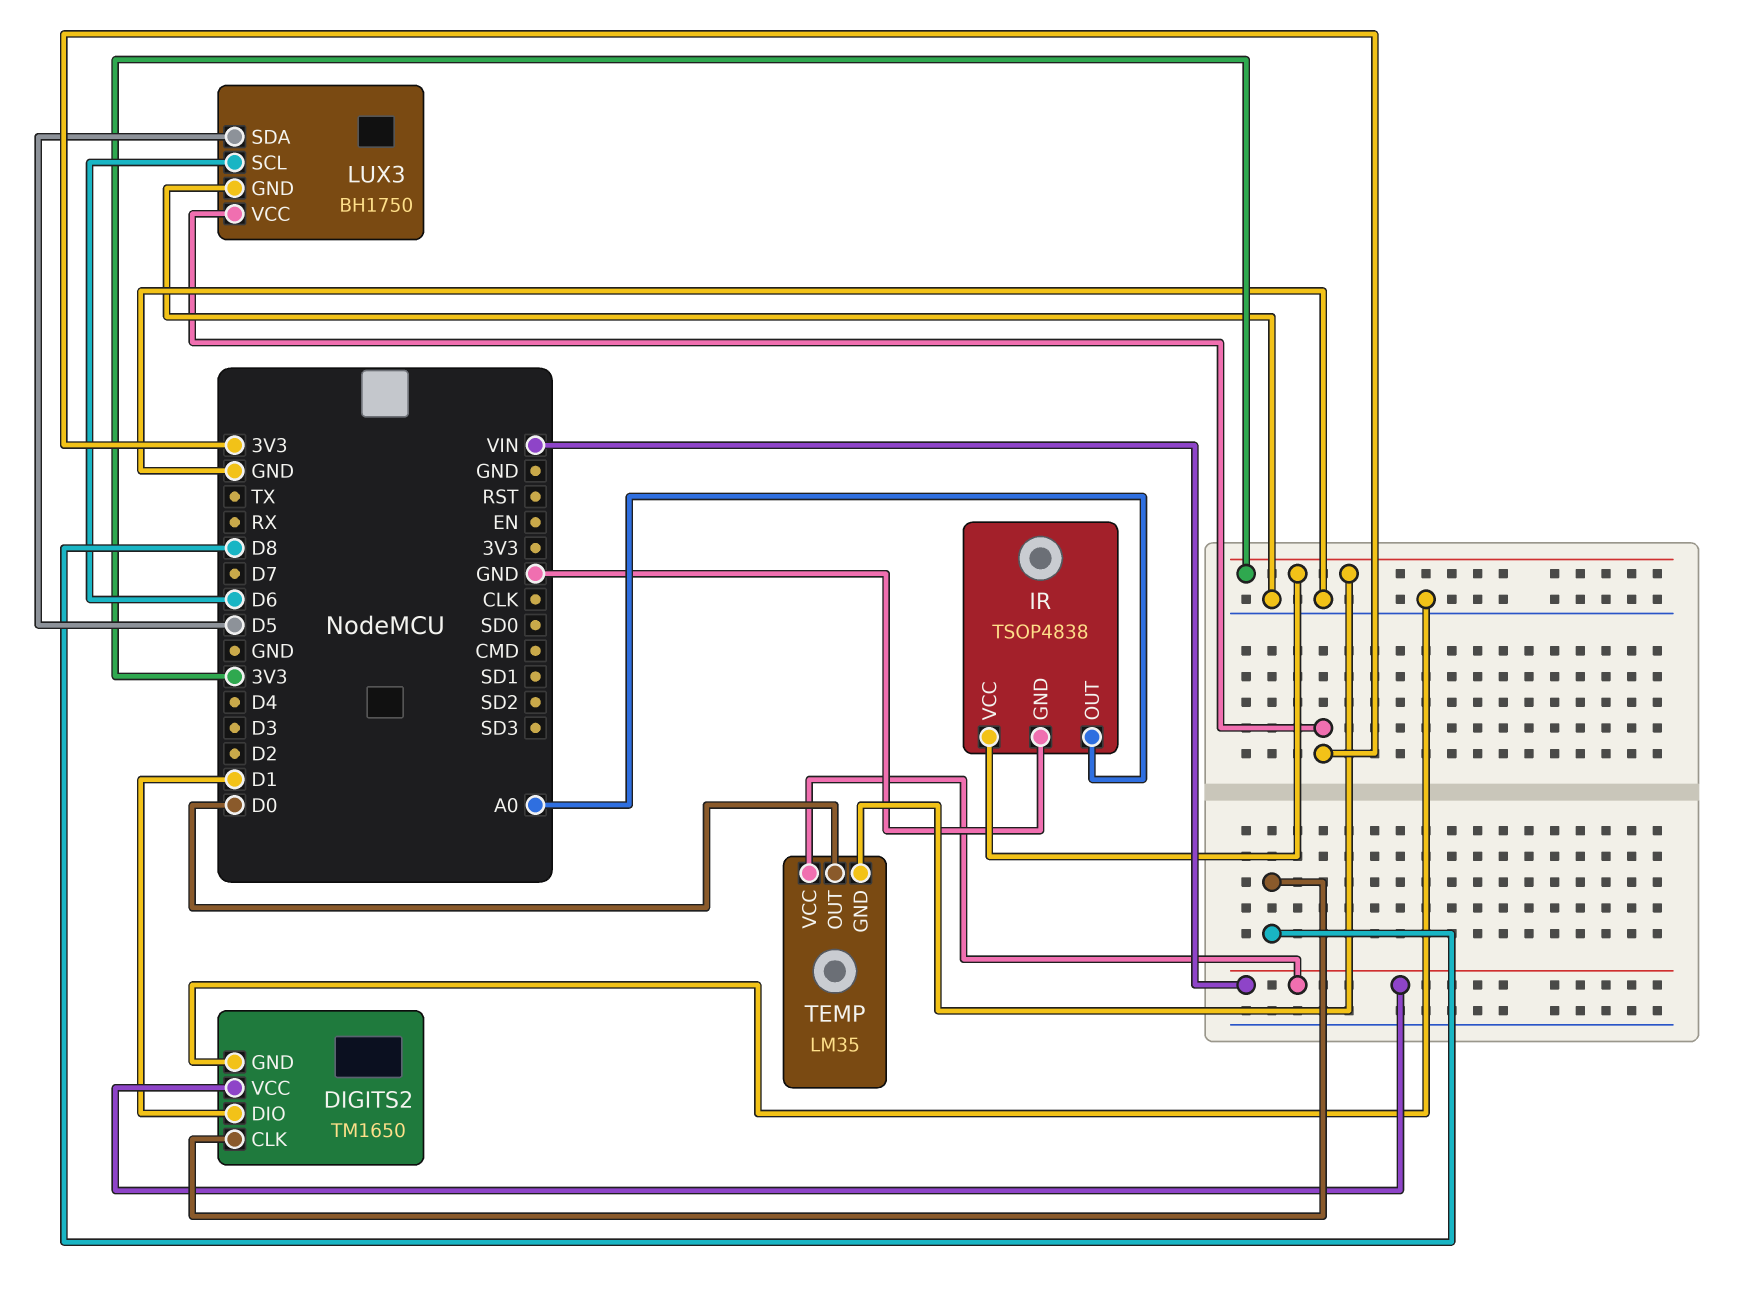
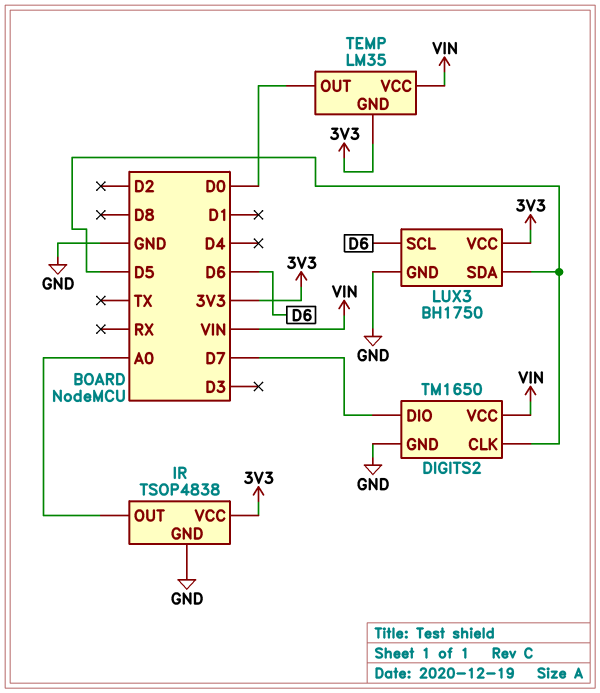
DIGITS2 pin CLK: D8 -> D5
DIGITS2 pin DIO: D1 -> D7

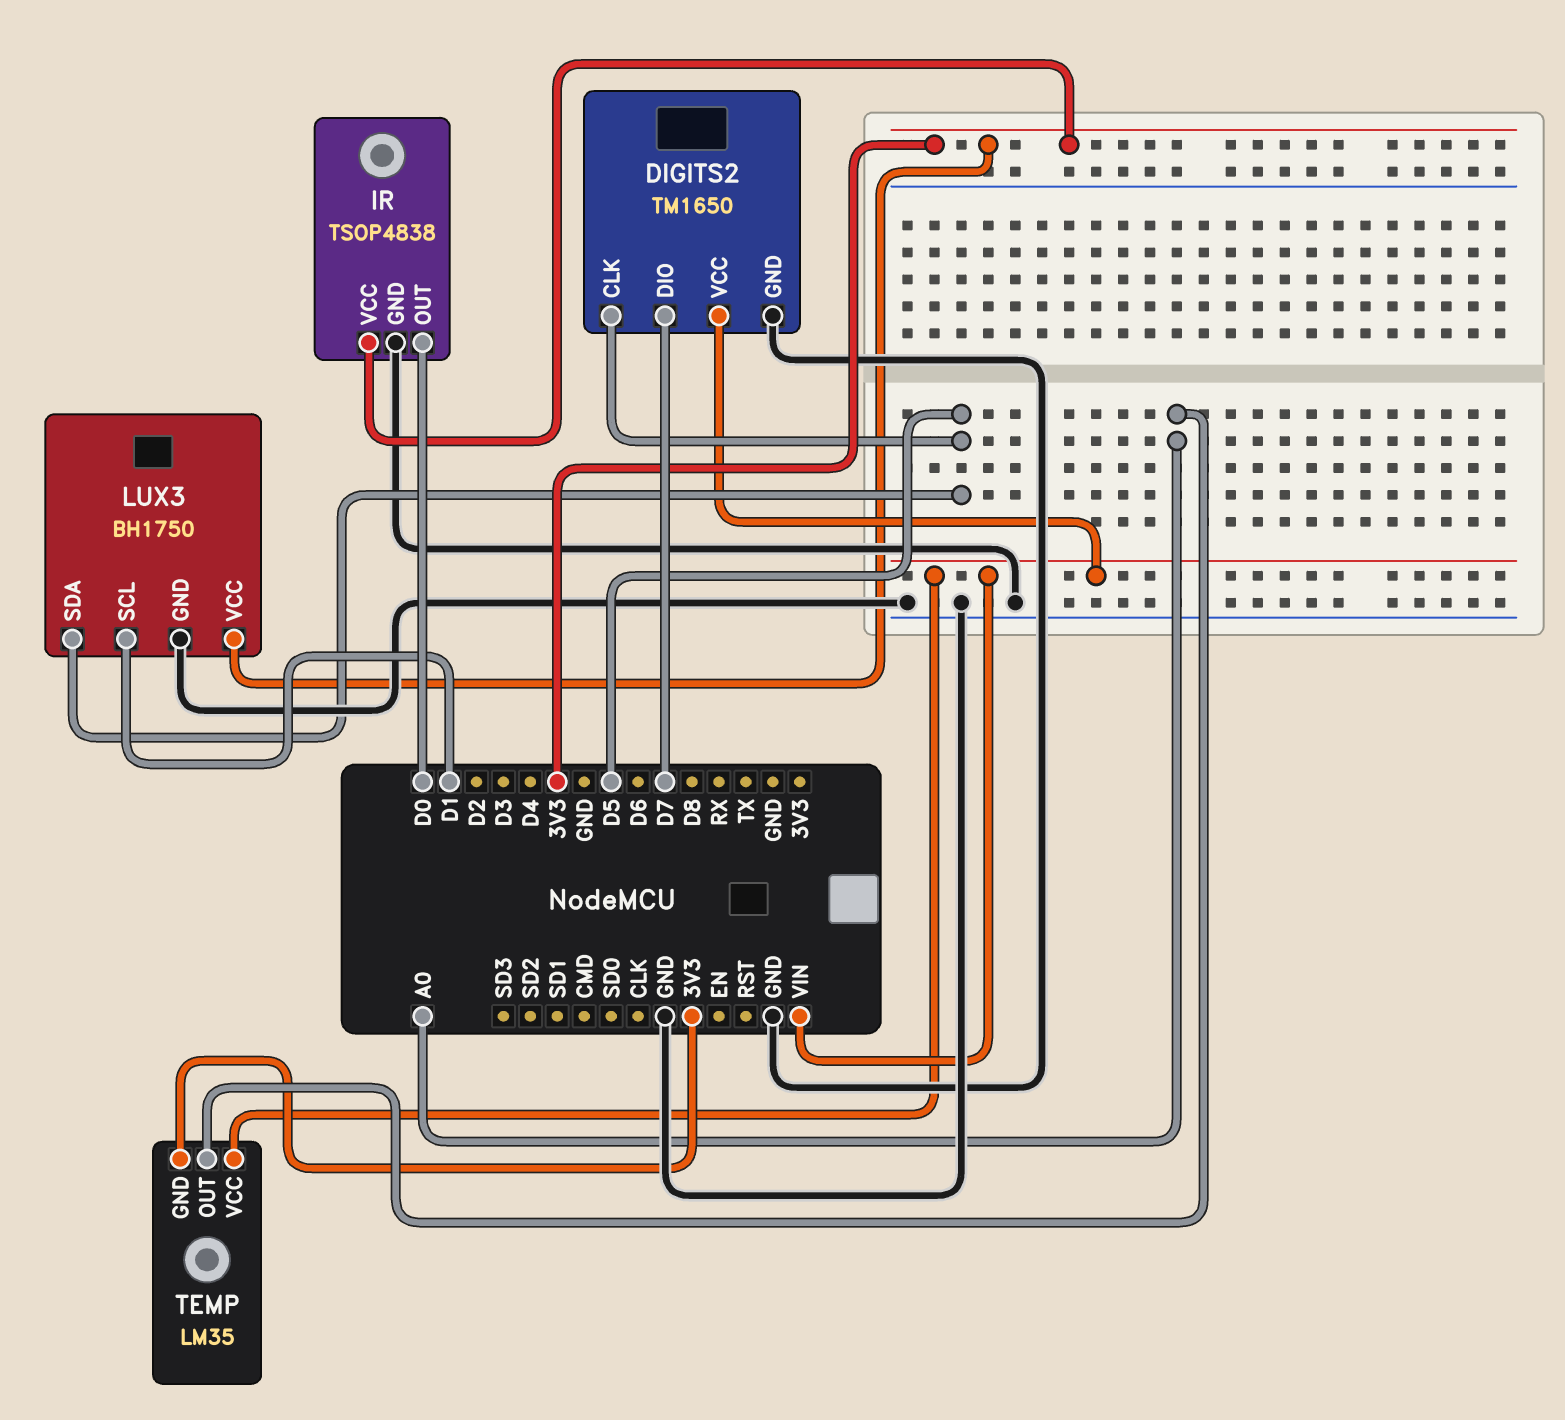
IR pin OUT: A0 -> D0
LUX3 pin SCL: D6 -> D1
TEMP pin OUT: D0 -> A0

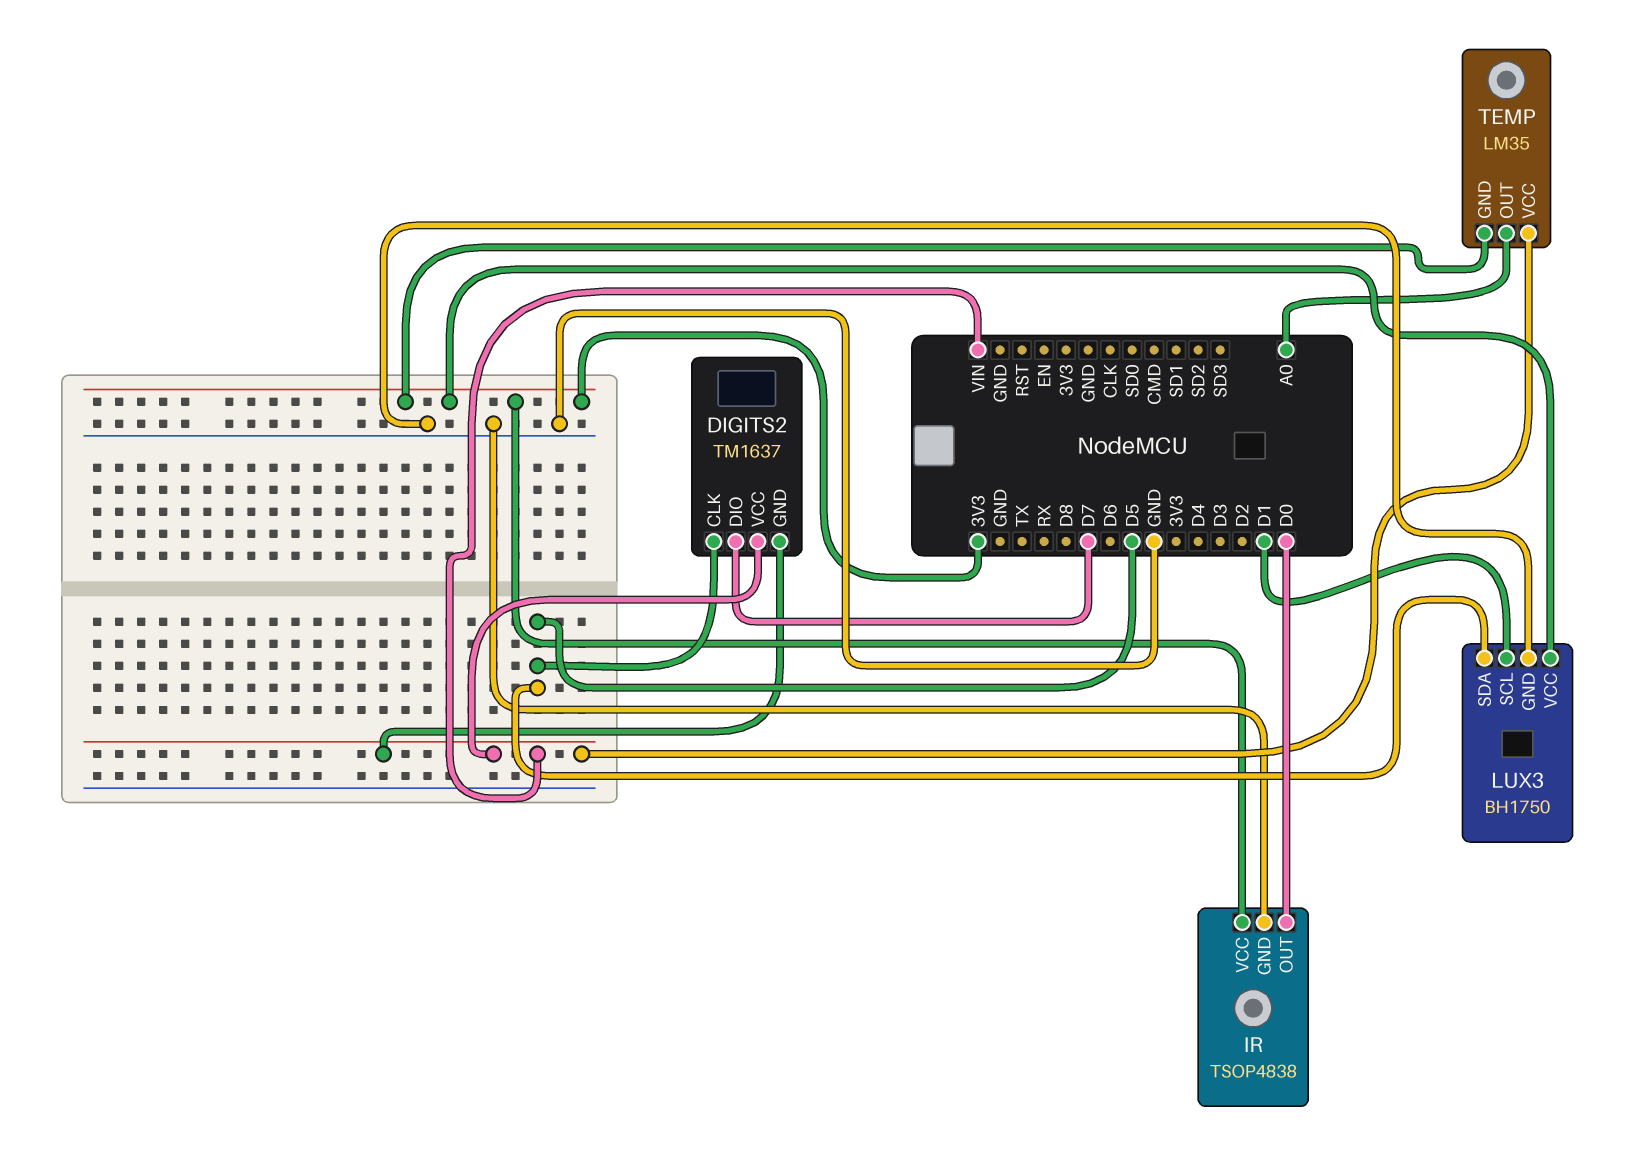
DIGITS2: TM1650 -> TM1637
DIGITS2 pin GND: GND -> VIN

